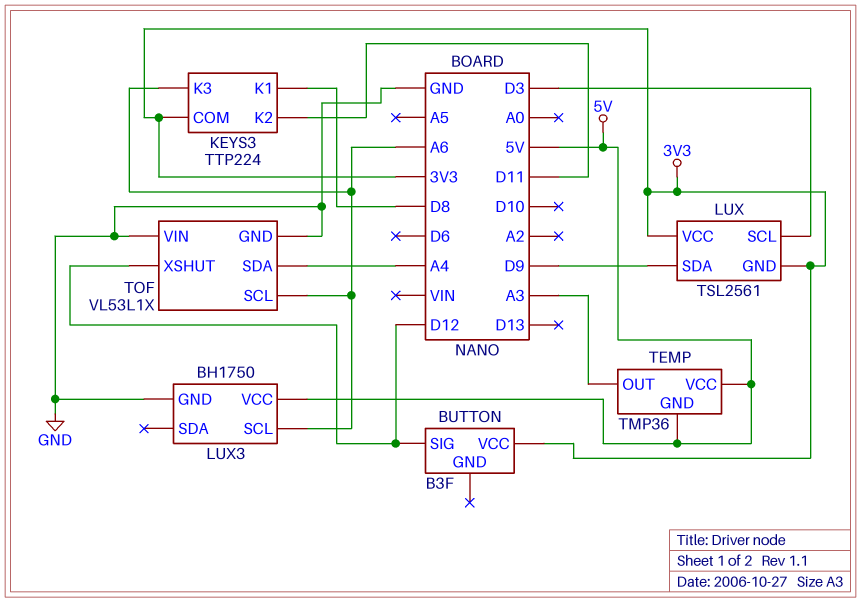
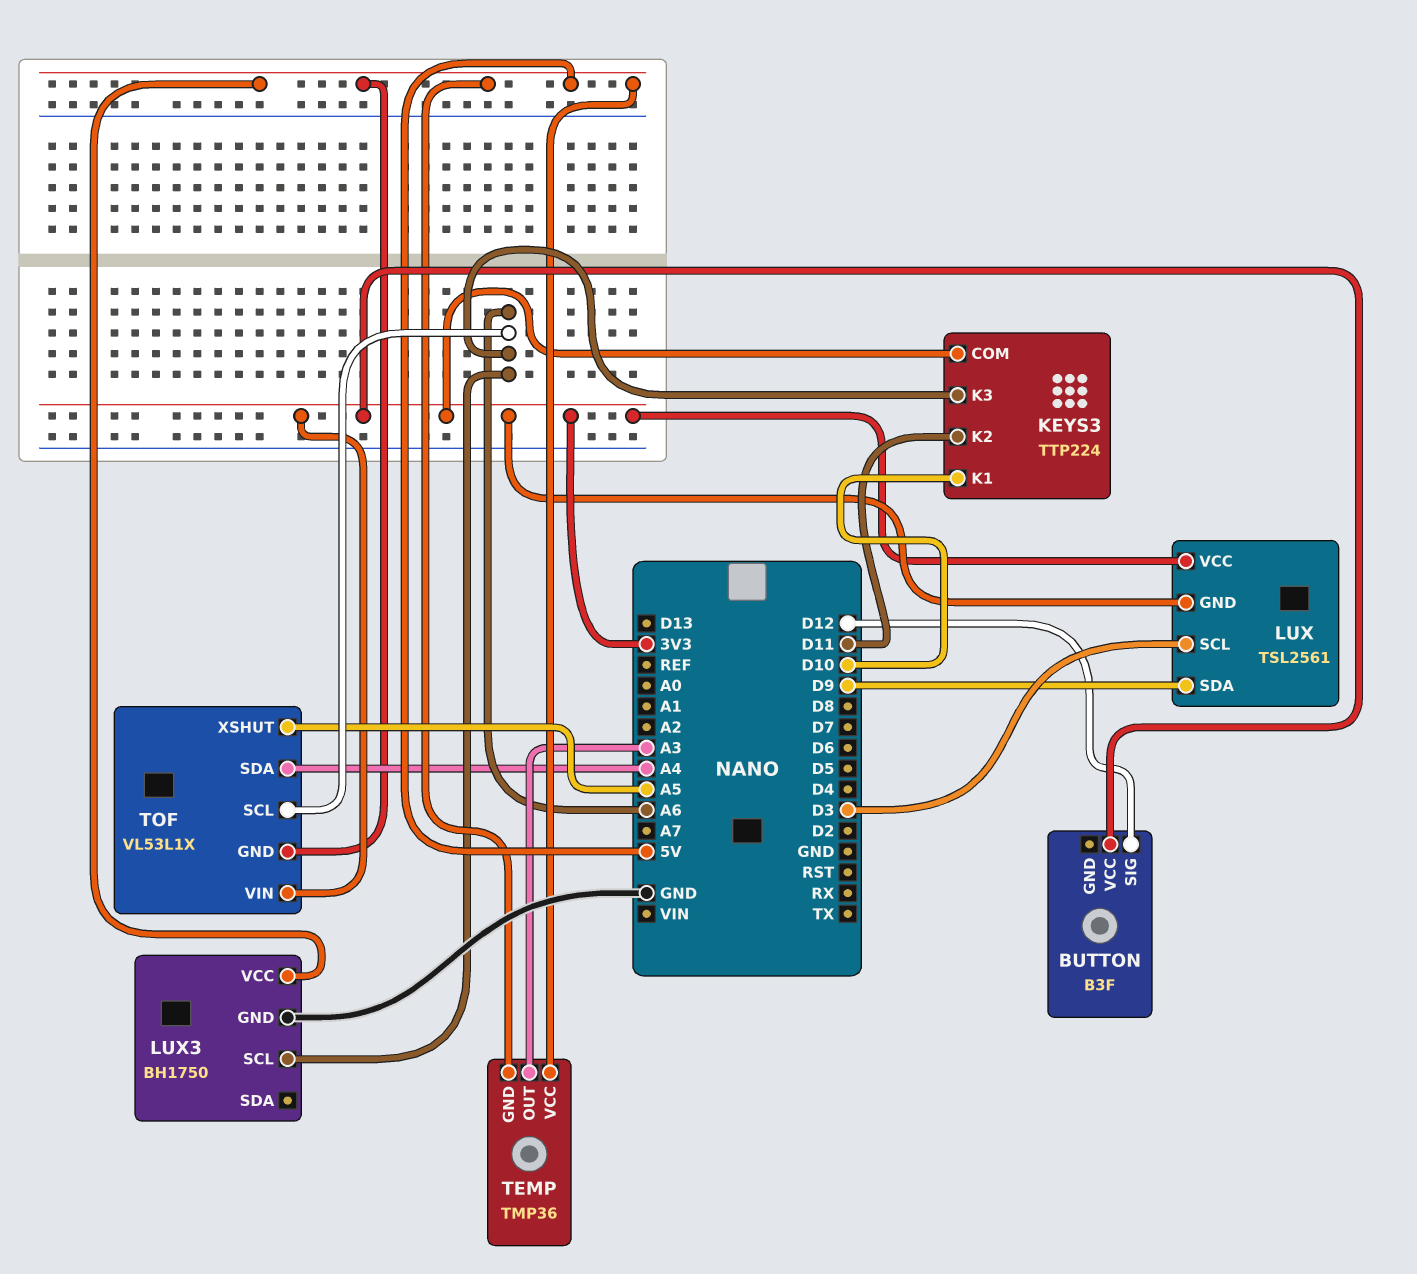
KEYS3 pin K1: D8 -> D10
TOF pin GND: GND -> 5V
TOF pin VIN: GND -> 3V3
TOF pin XSHUT: D12 -> A5

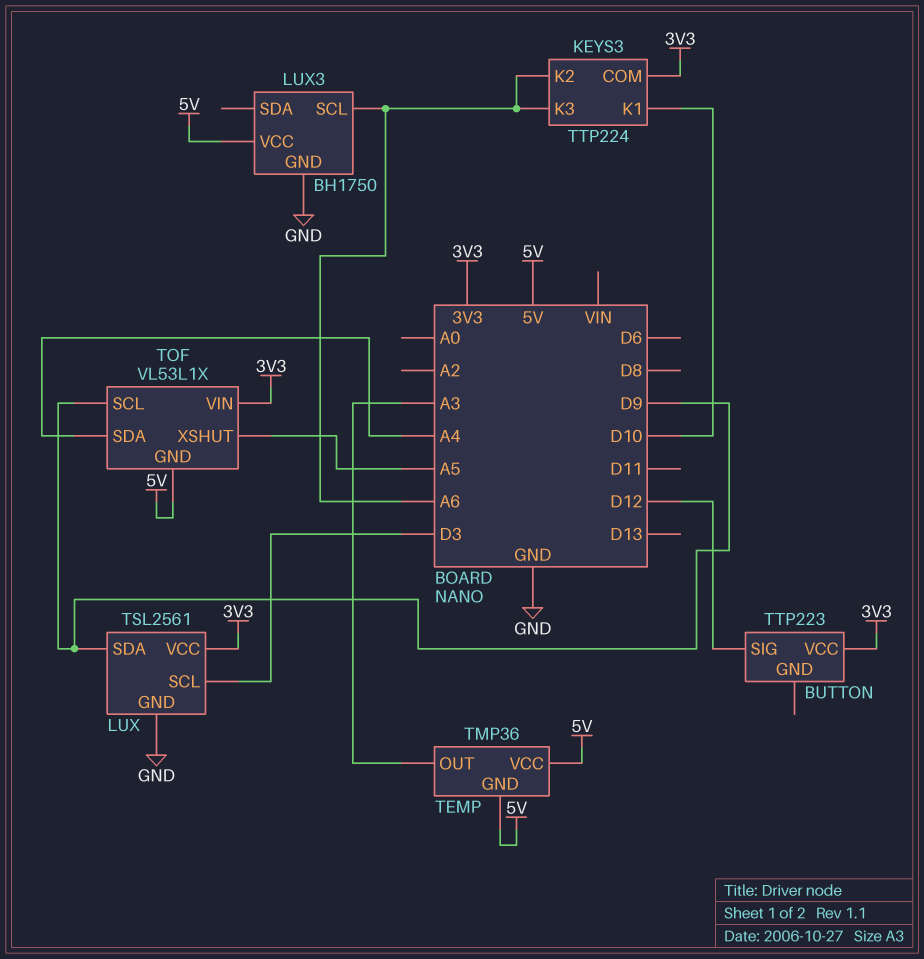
BUTTON: B3F -> TTP223
KEYS3 pin K2: D11 -> A6
LUX pin GND: 3V3 -> GND
TOF pin SCL: A6 -> D9

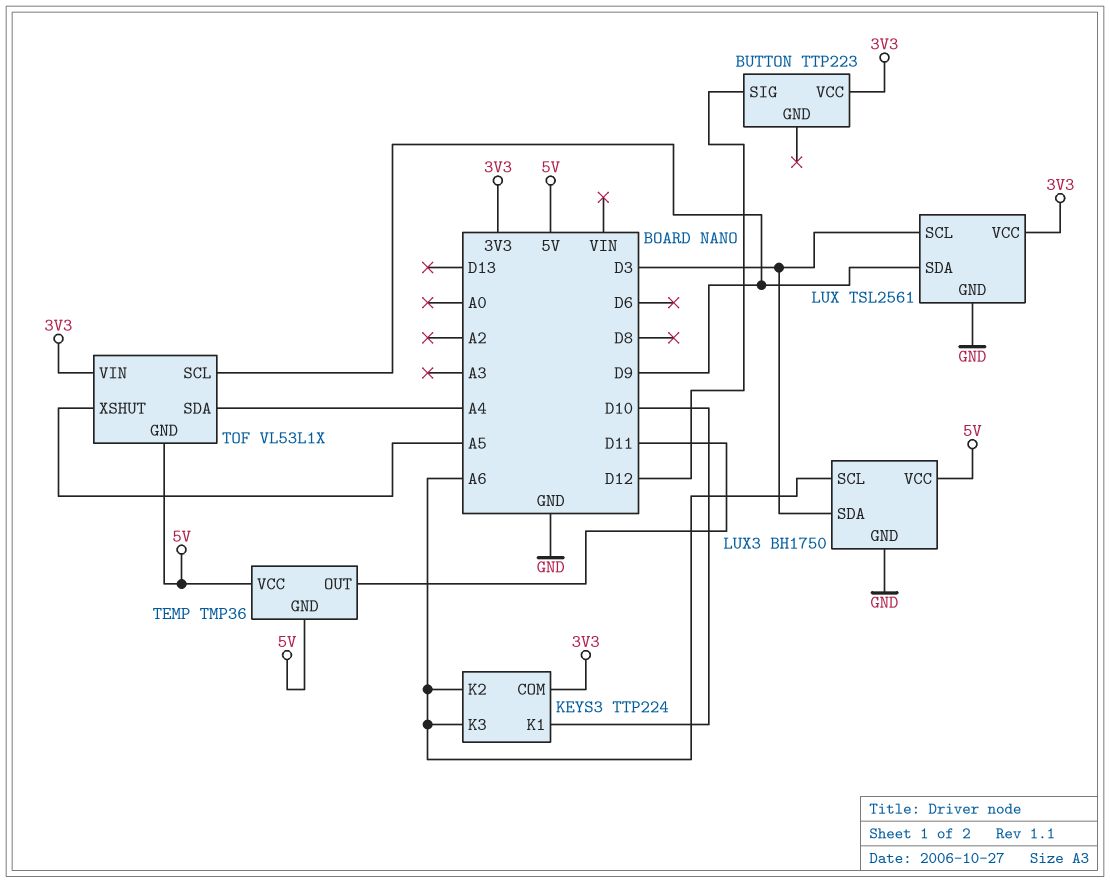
LUX3 pin SDA: none -> D3
TEMP pin OUT: A3 -> D11

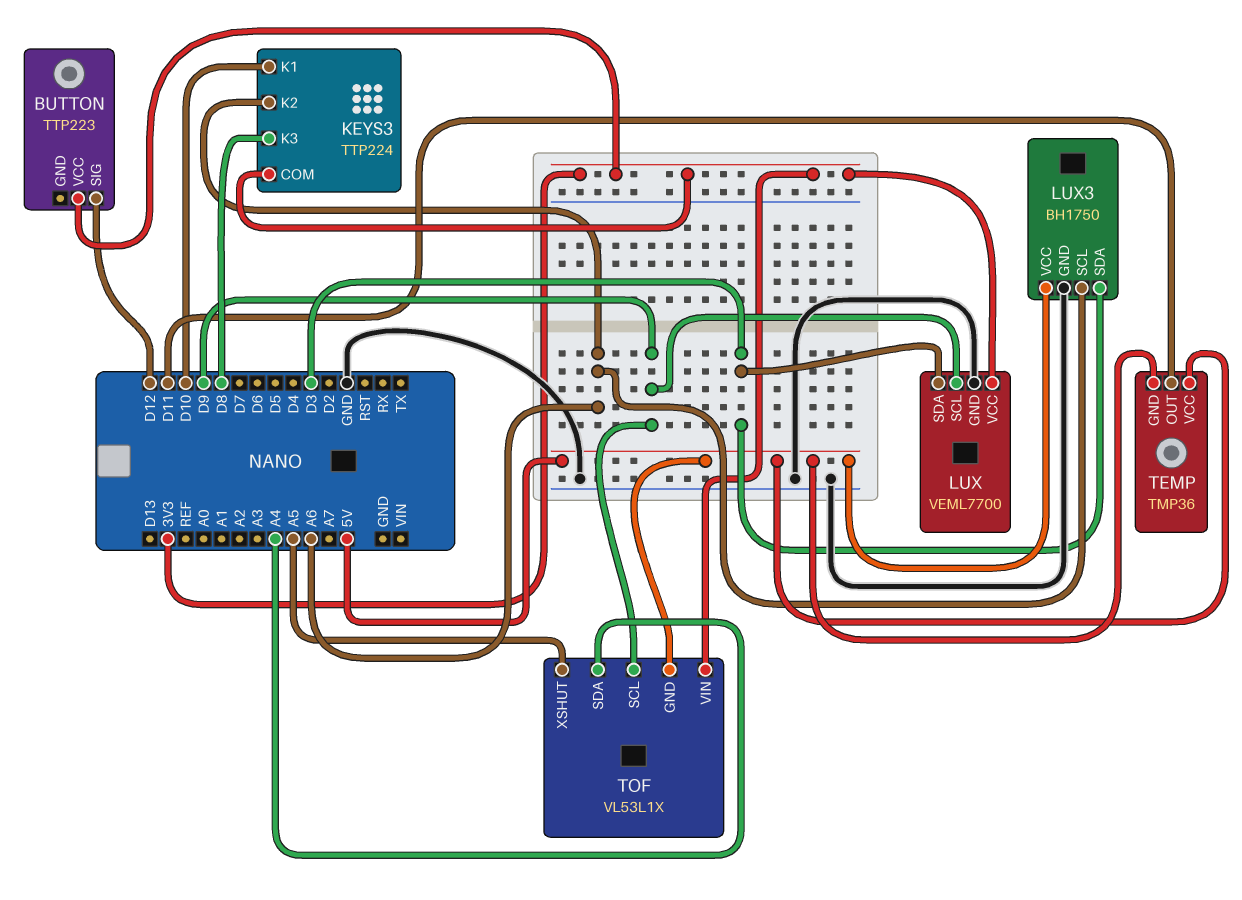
KEYS3 pin K3: A6 -> D8
LUX: TSL2561 -> VEML7700
LUX pin SCL: D3 -> D9
LUX pin SDA: D9 -> D3

